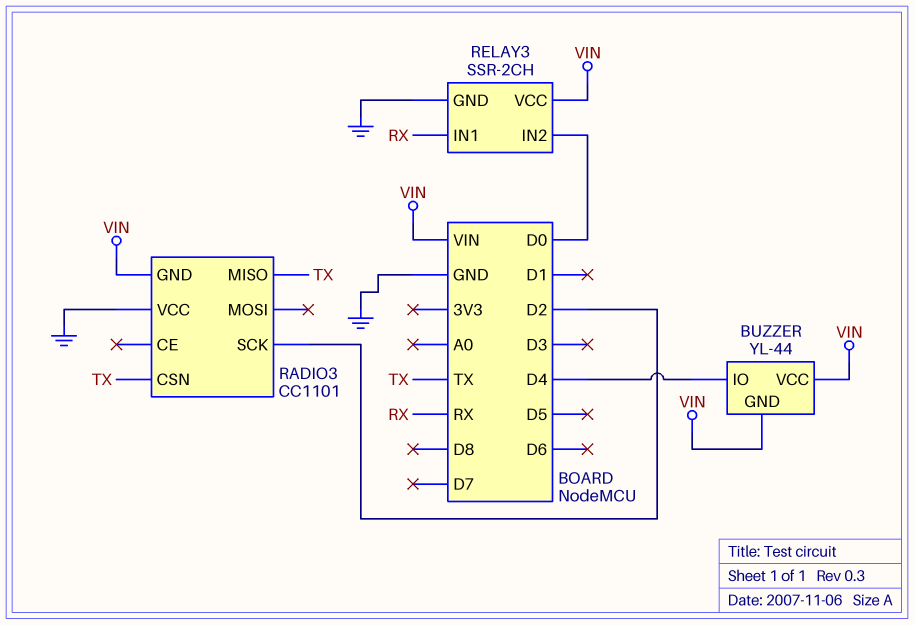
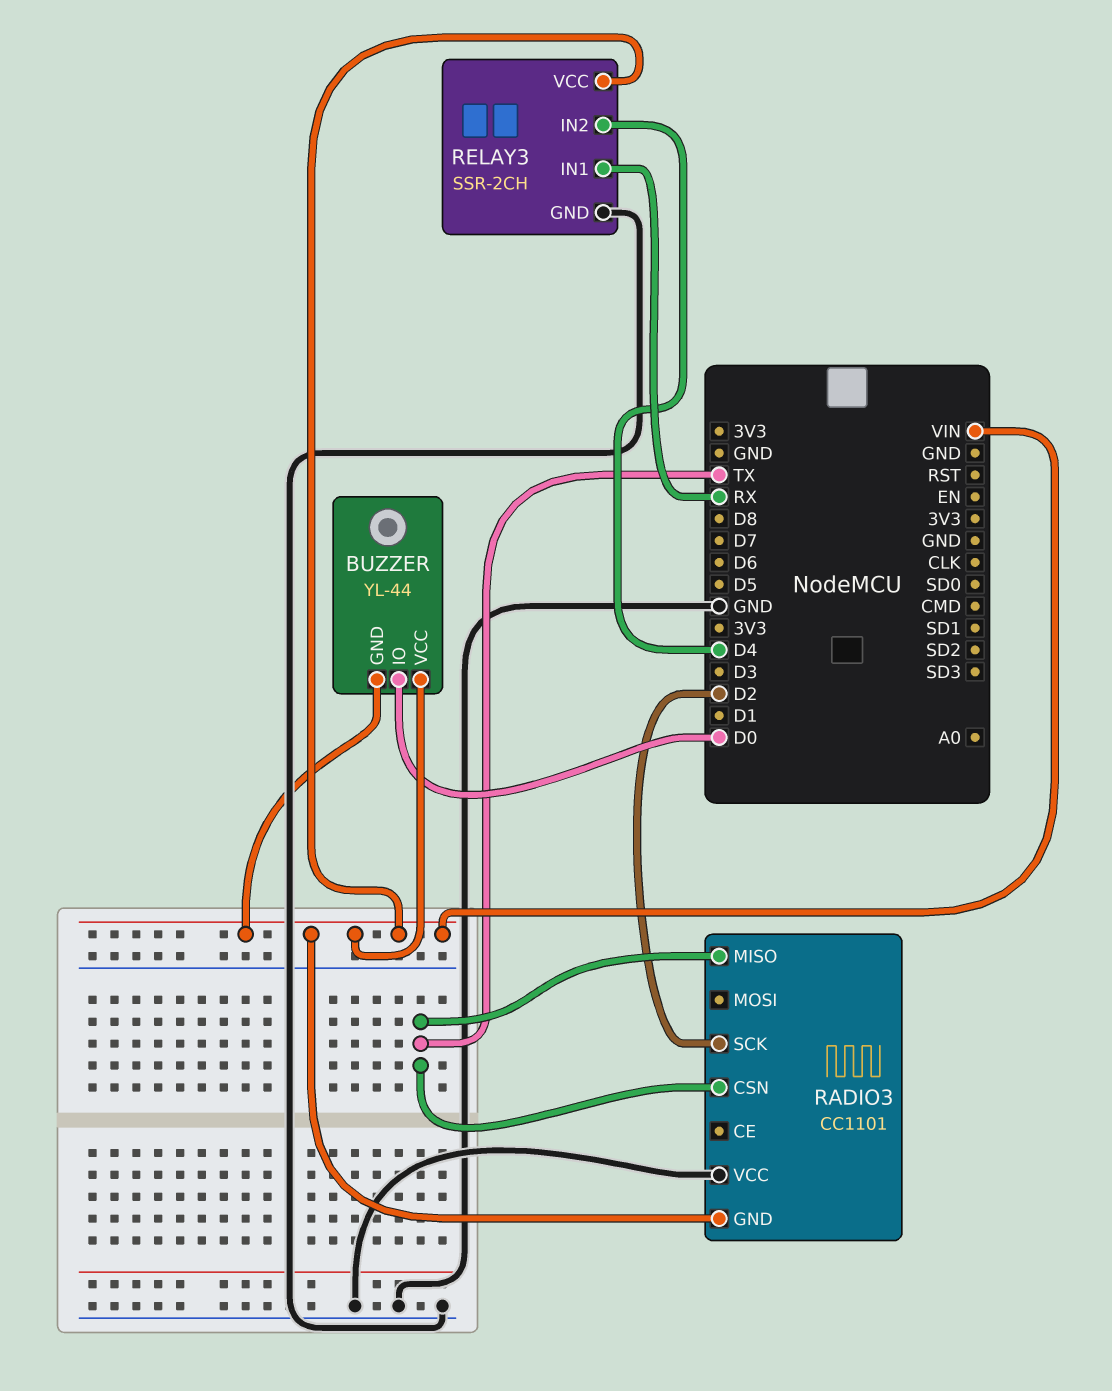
BUZZER pin IO: D4 -> D0
RELAY3 pin IN2: D0 -> D4

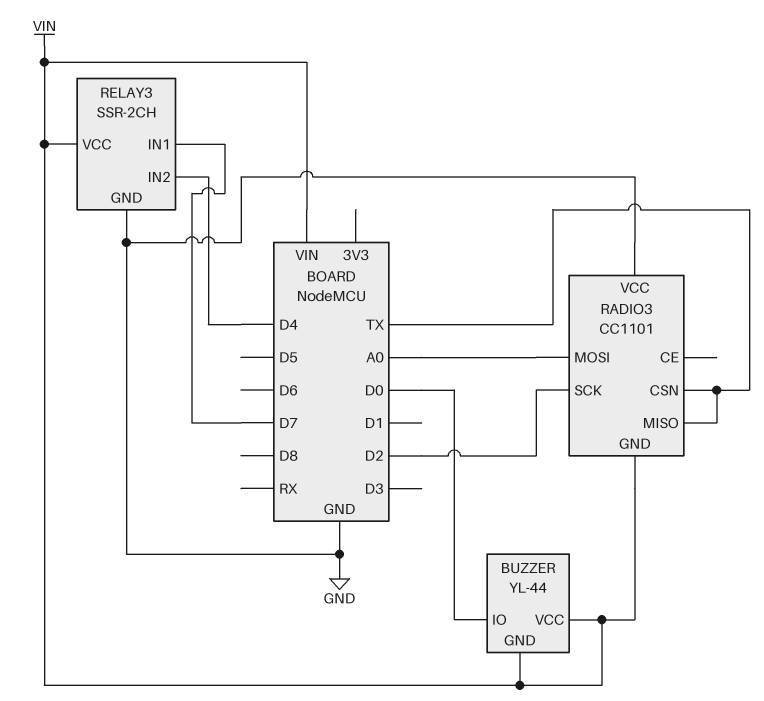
RADIO3 pin MOSI: none -> A0
RELAY3 pin IN1: RX -> D7

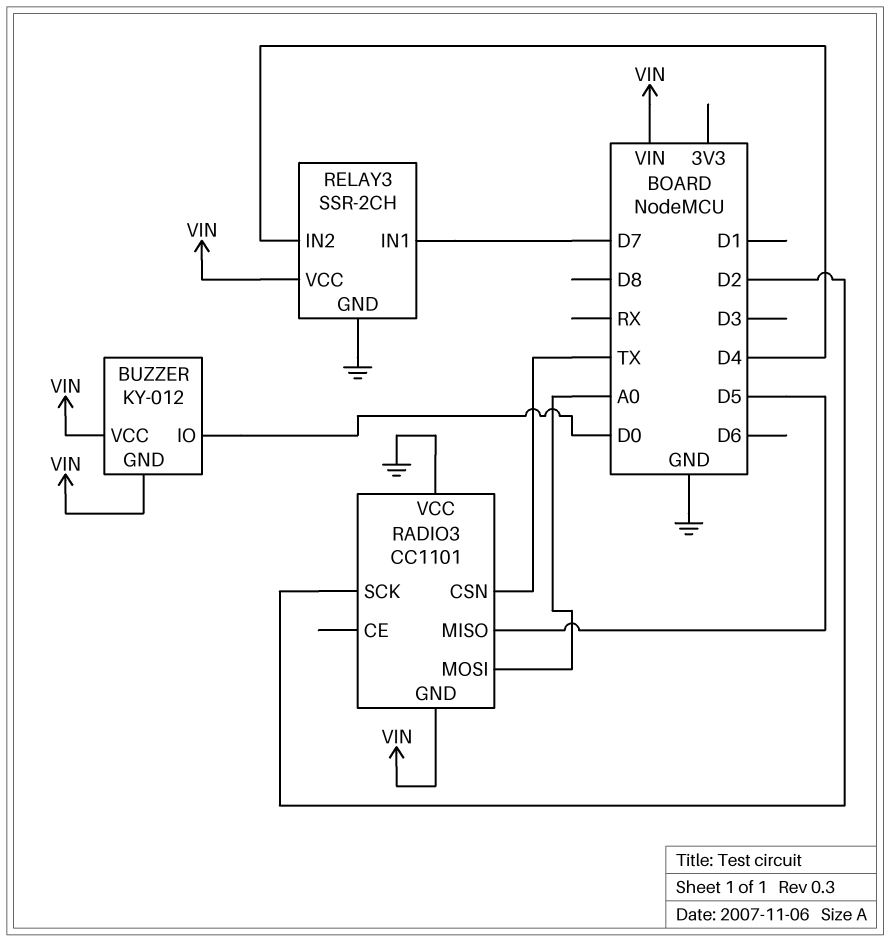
BUZZER: YL-44 -> KY-012
RADIO3 pin MISO: TX -> D5

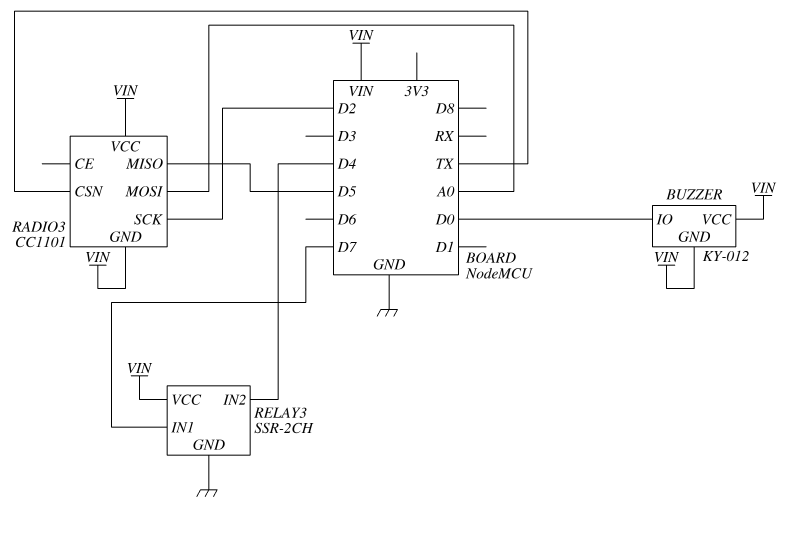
RADIO3 pin VCC: GND -> VIN

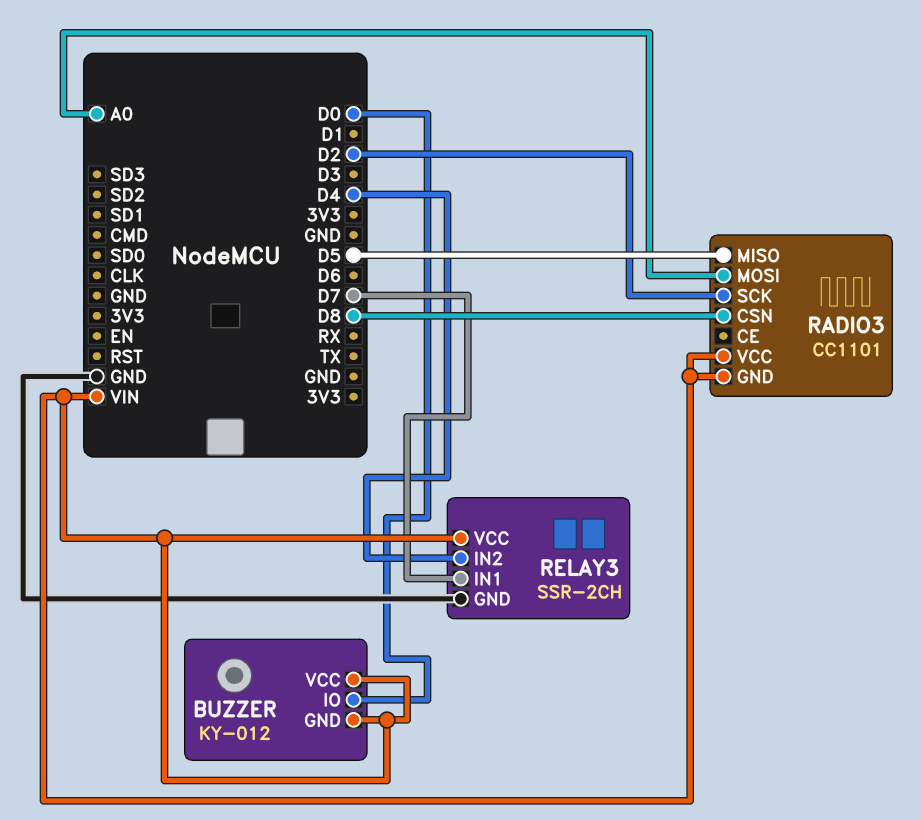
RADIO3 pin CSN: TX -> D8

